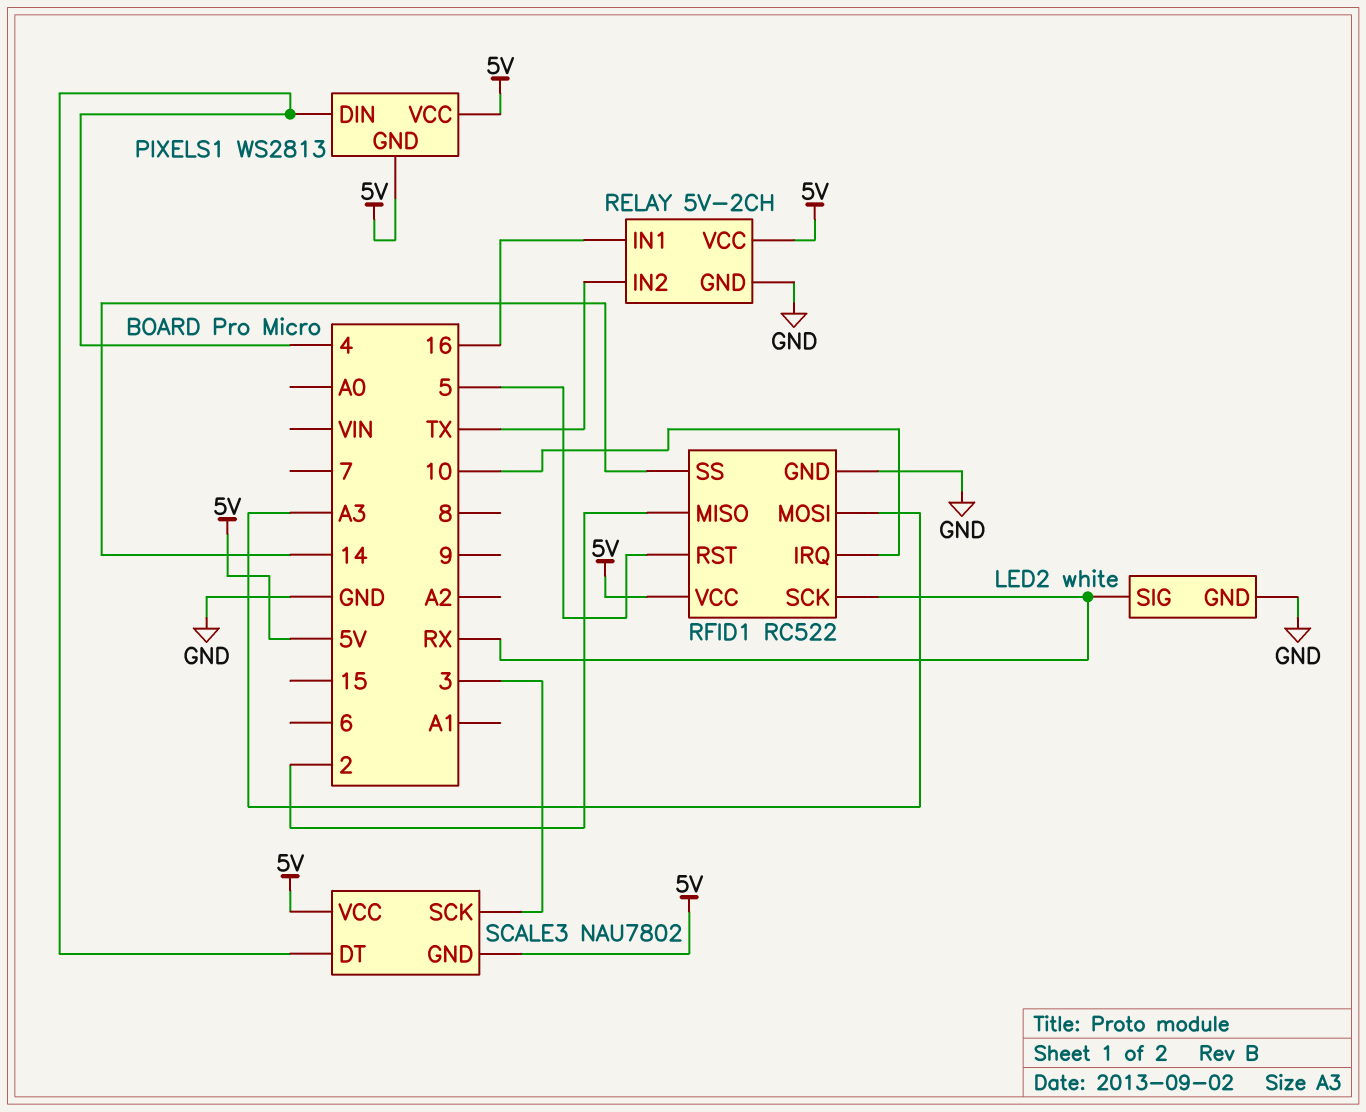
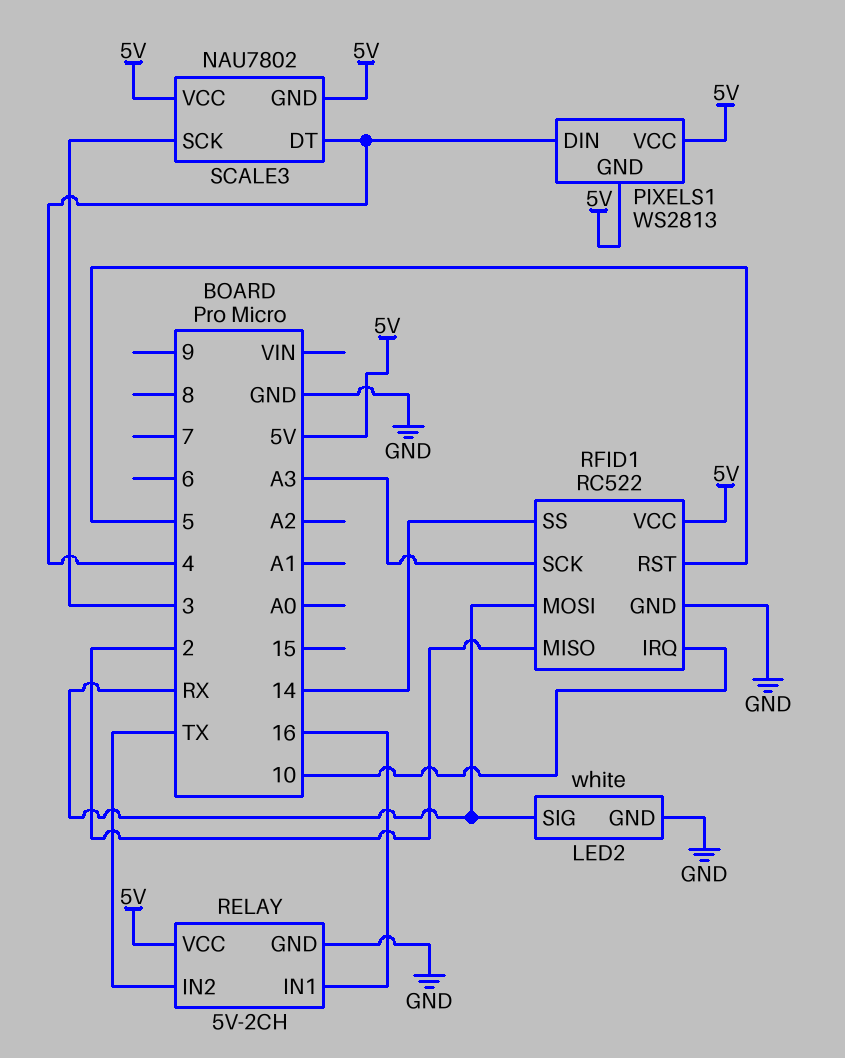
RFID1 pin MOSI: A3 -> RX
RFID1 pin SCK: RX -> A3

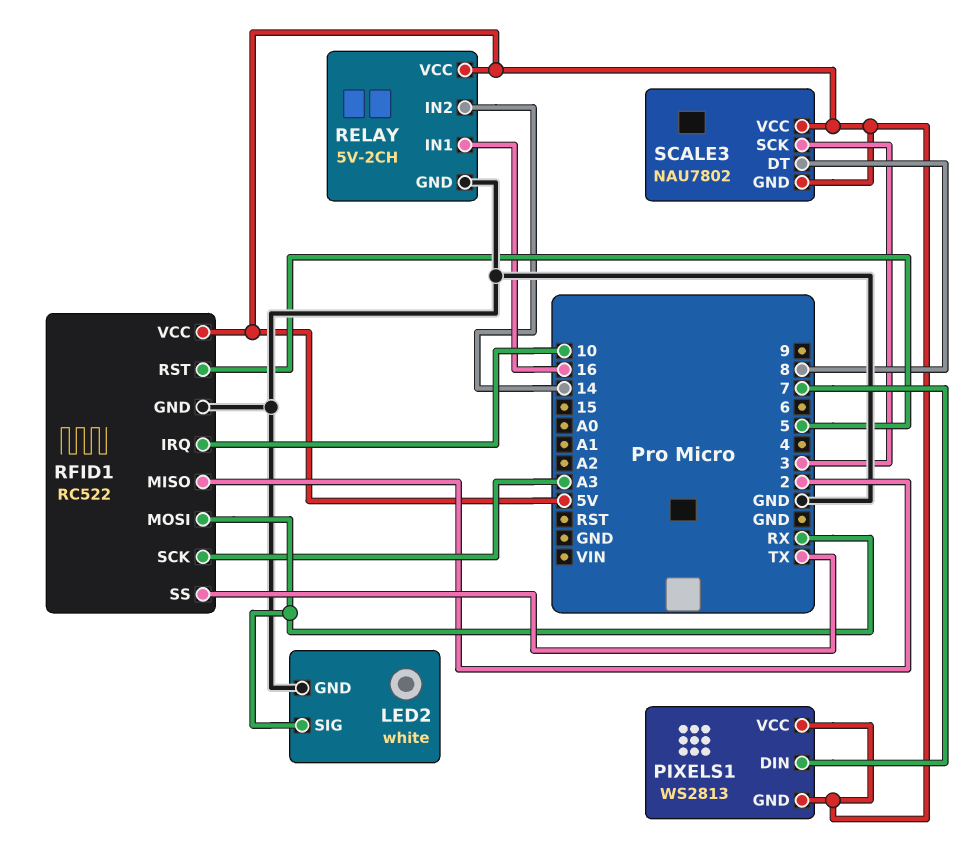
PIXELS1 pin DIN: 4 -> 7
RELAY pin IN2: TX -> 14
RFID1 pin SS: 14 -> TX
SCALE3 pin DT: 4 -> 8

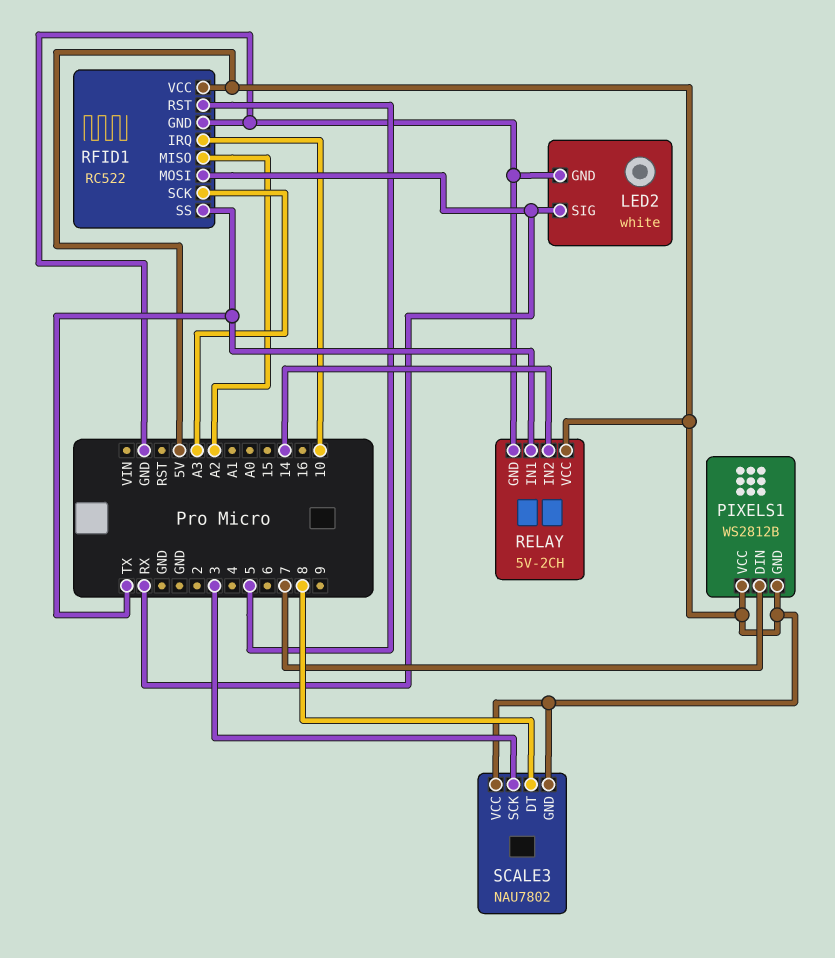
PIXELS1: WS2813 -> WS2812B
RELAY pin IN1: 16 -> TX
RFID1 pin MISO: 2 -> A2

